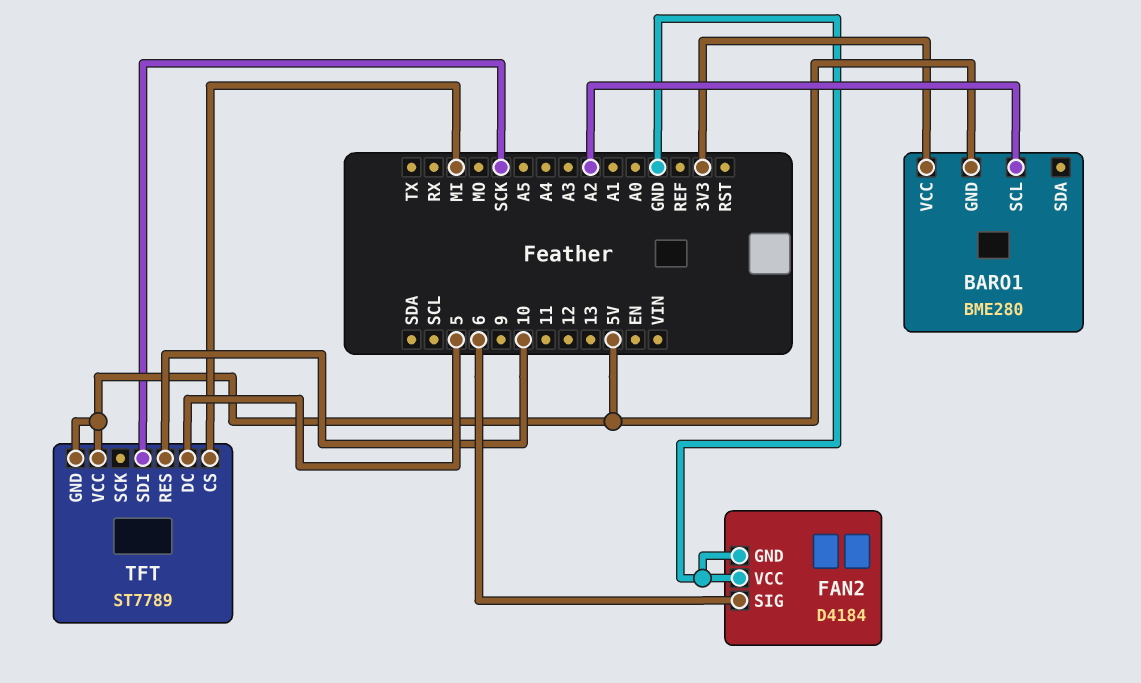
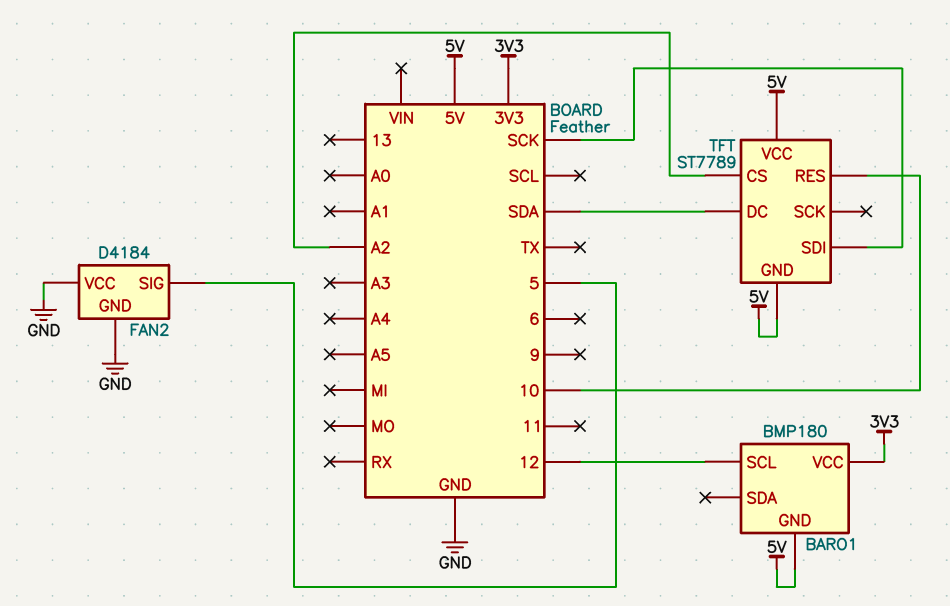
BARO1: BME280 -> BMP180
BARO1 pin SCL: A2 -> 12
FAN2 pin SIG: 6 -> 5
TFT pin CS: MI -> A2
TFT pin DC: 5 -> SDA

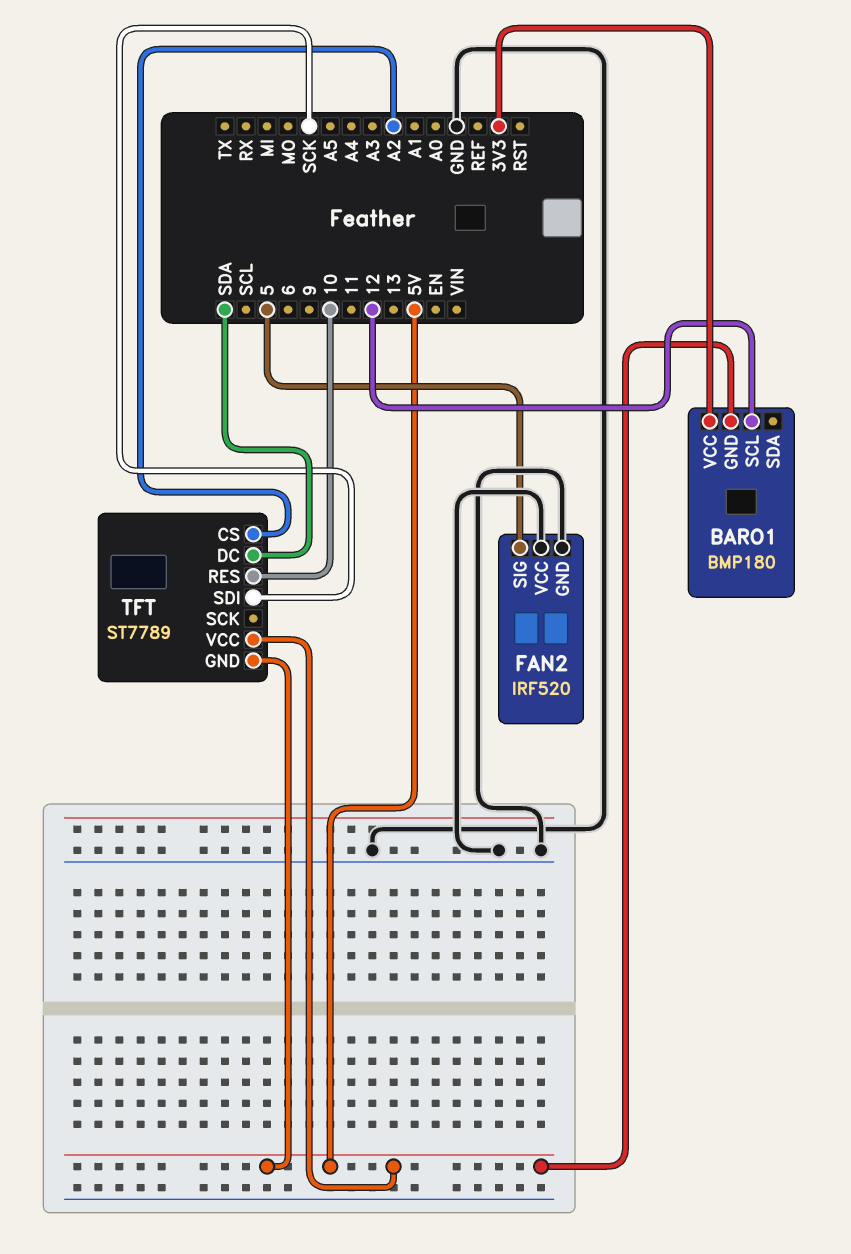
FAN2: D4184 -> IRF520

